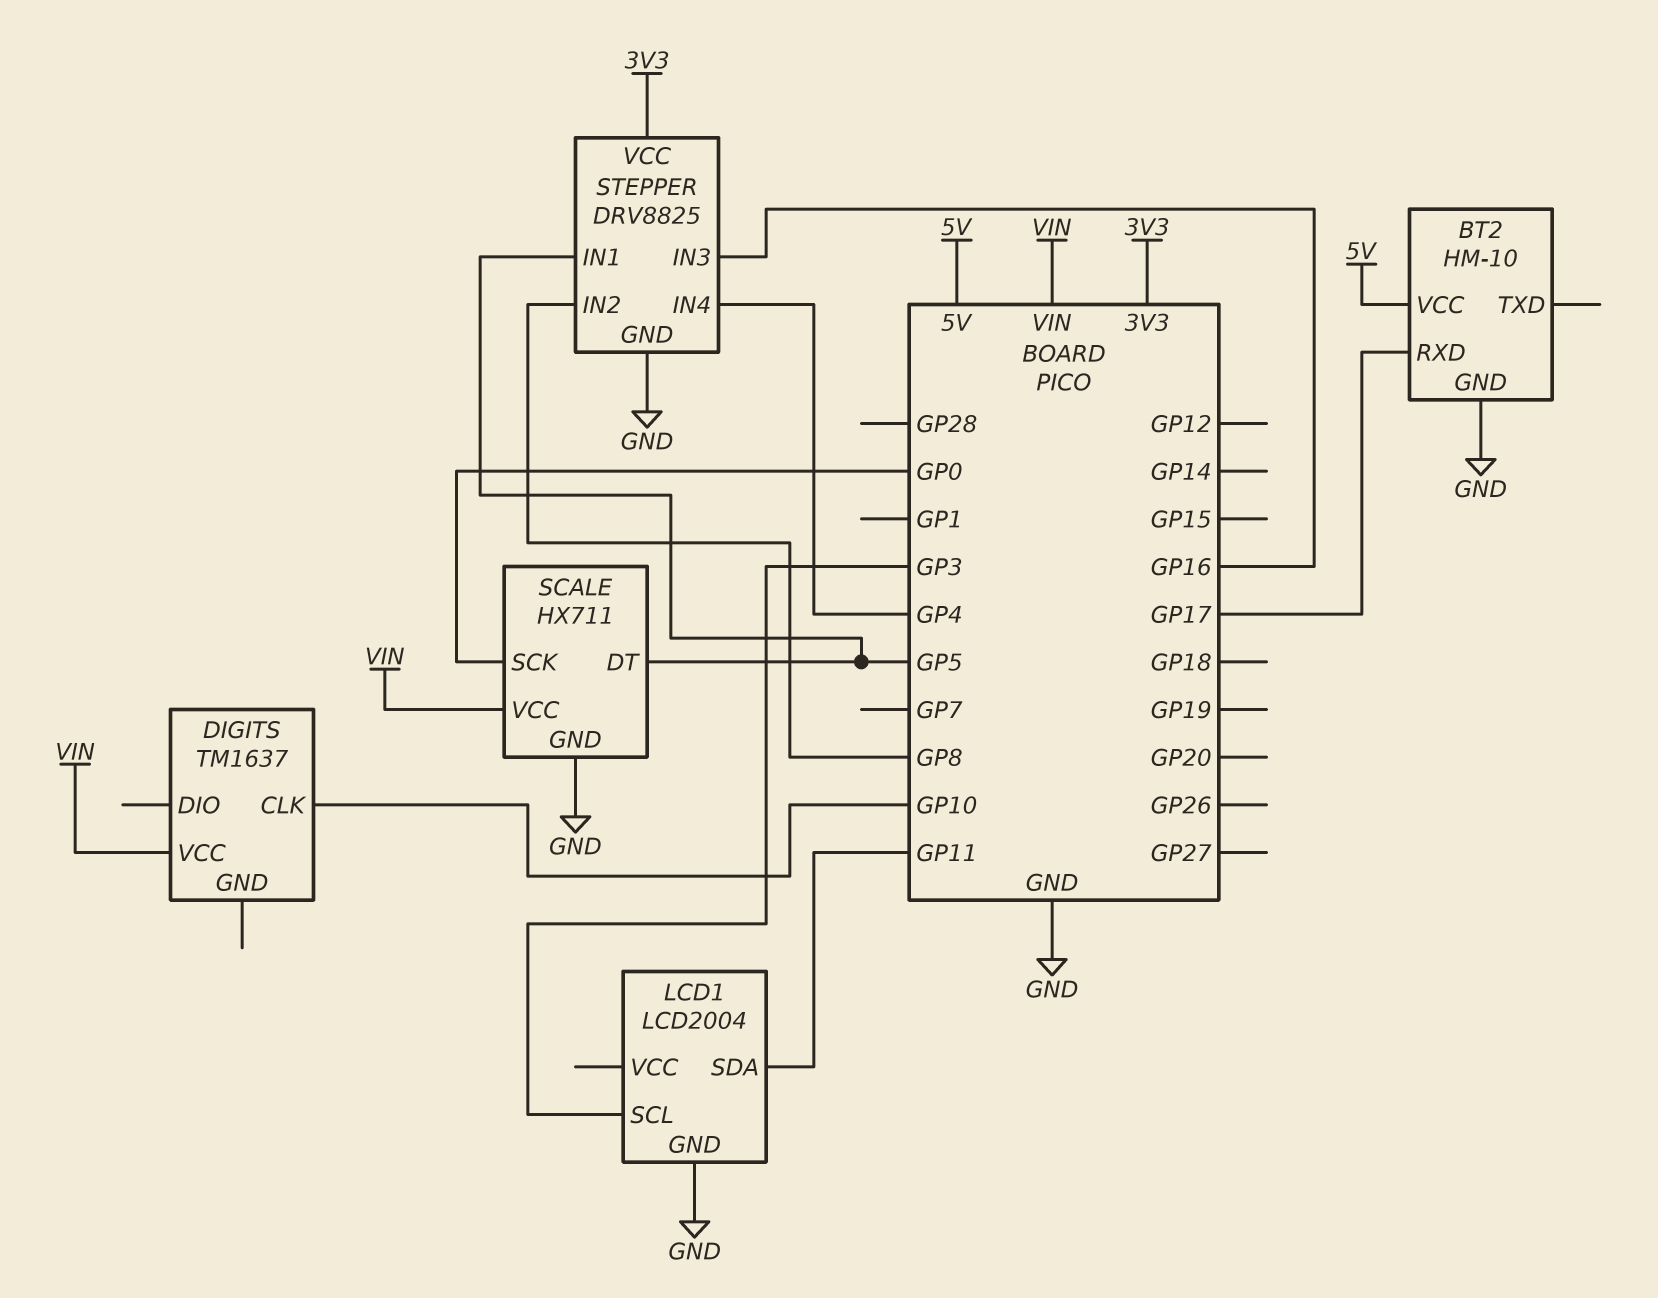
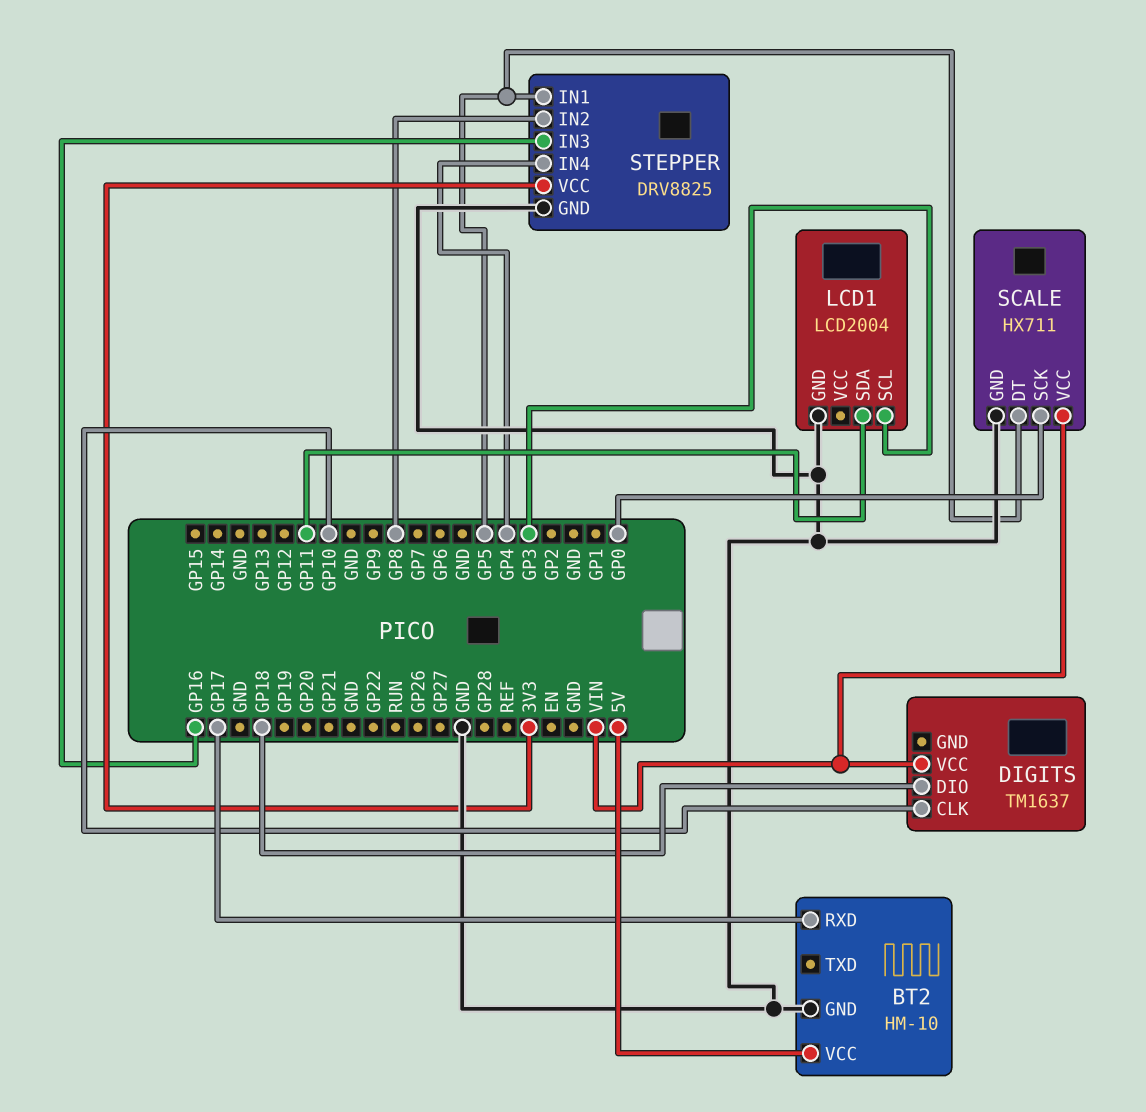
DIGITS pin DIO: none -> GP18

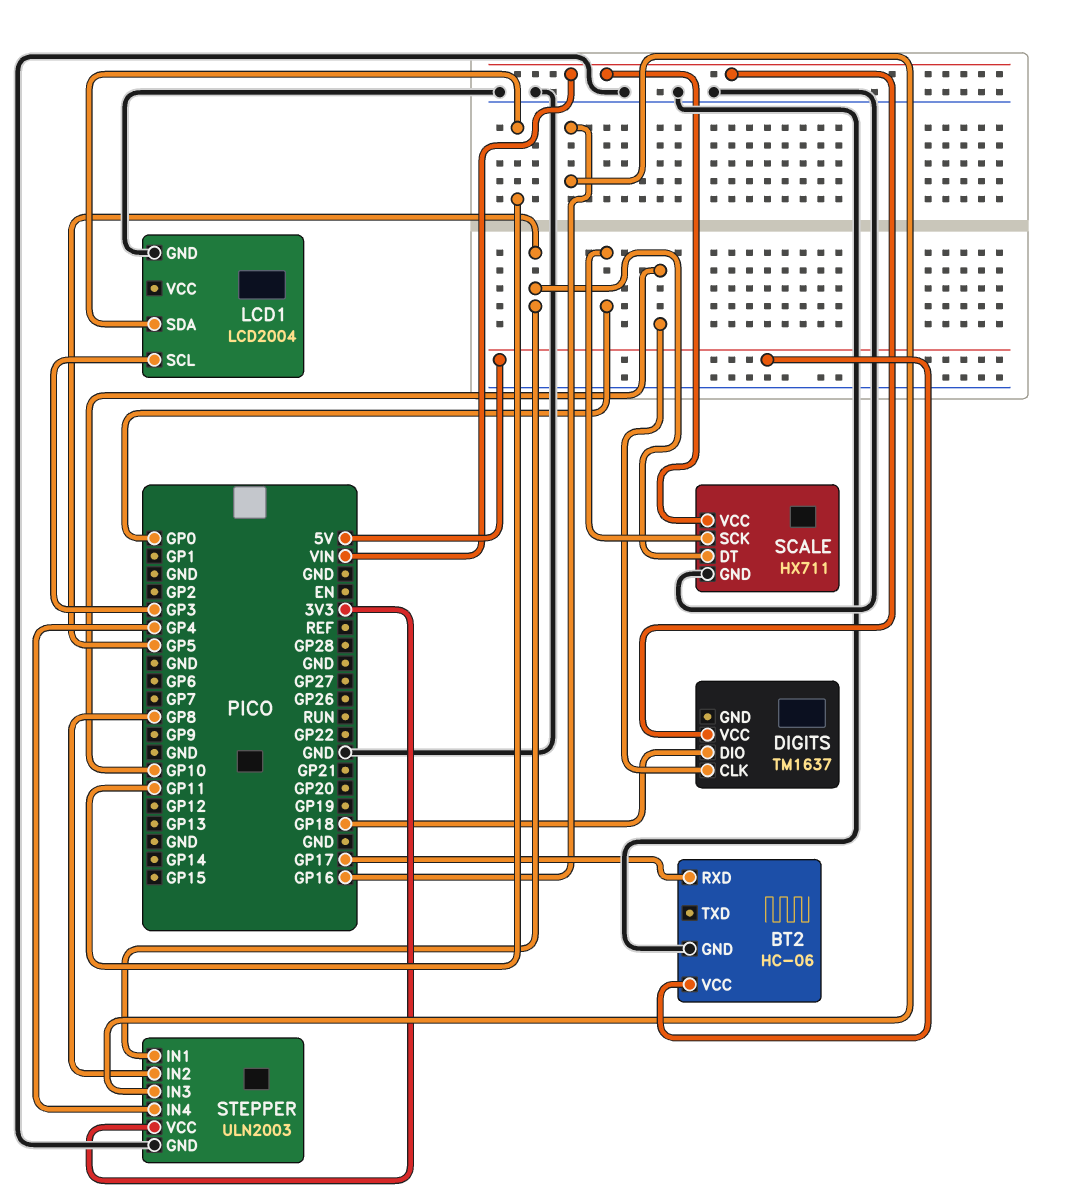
BT2: HM-10 -> HC-06
STEPPER: DRV8825 -> ULN2003

